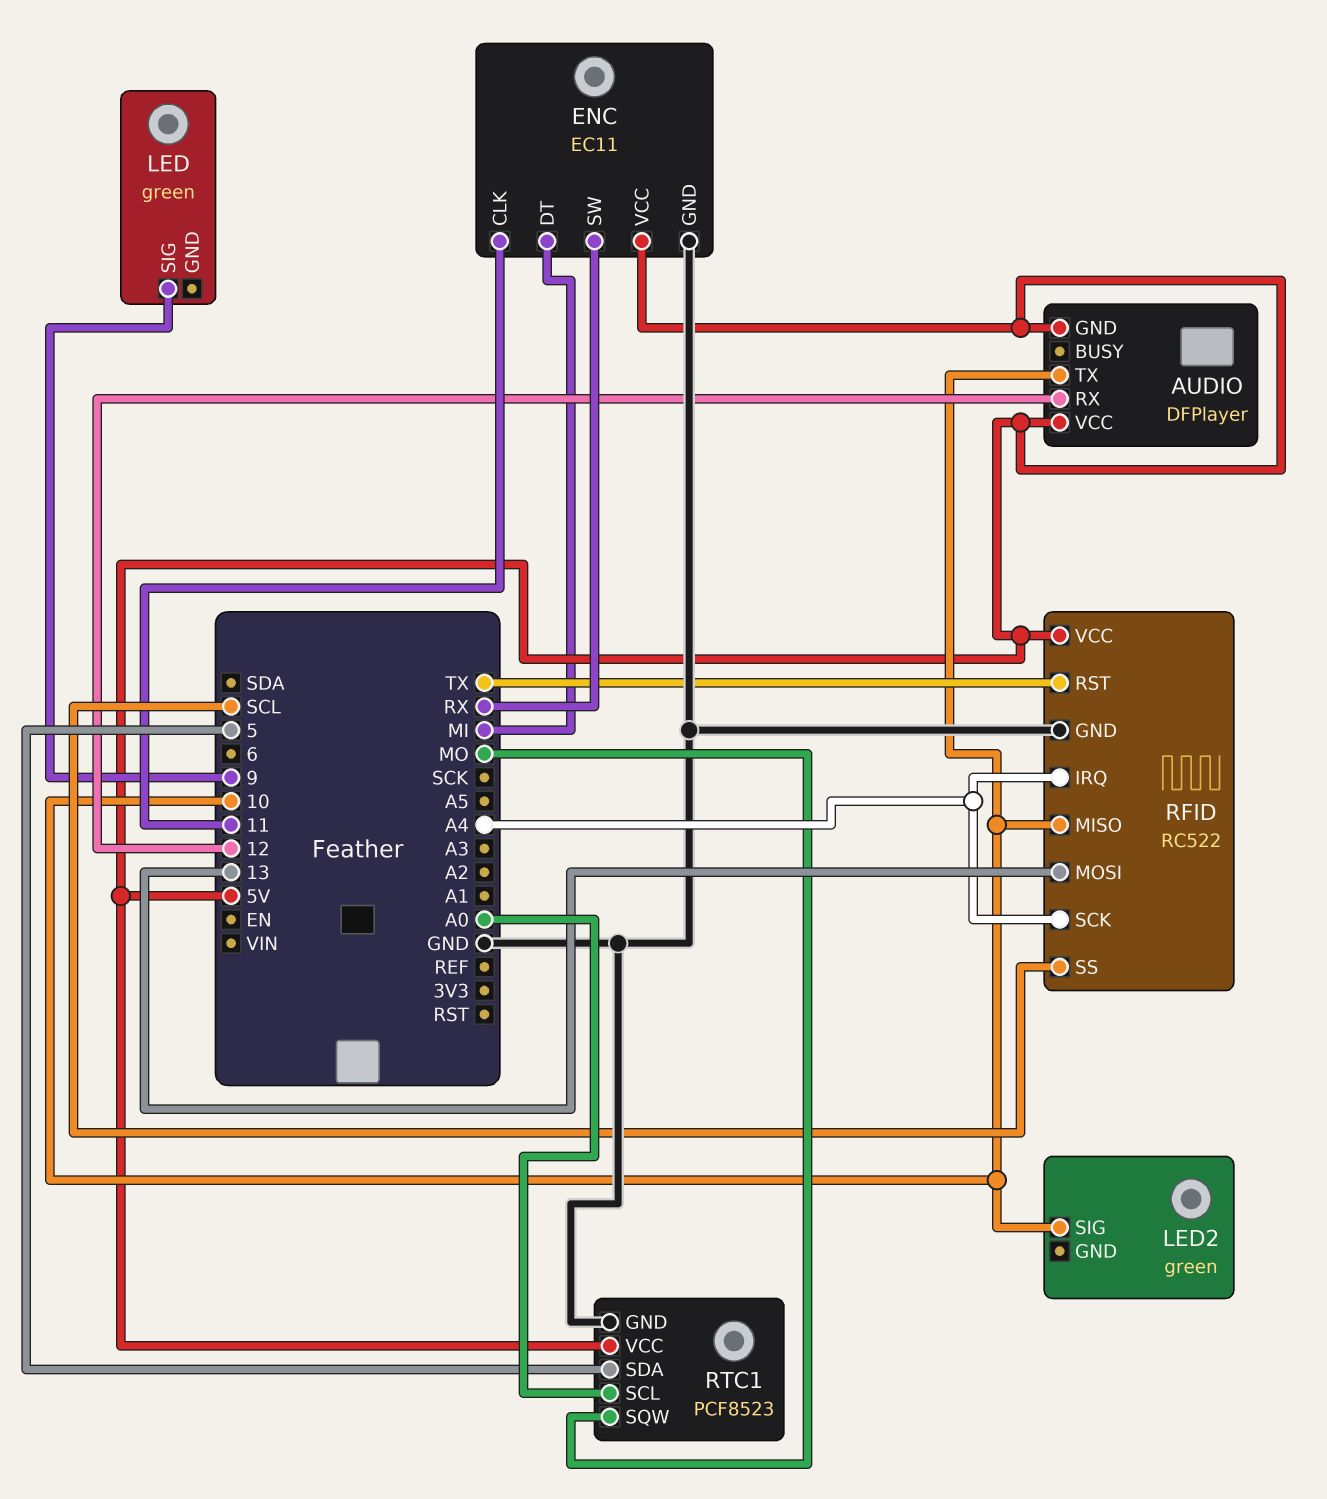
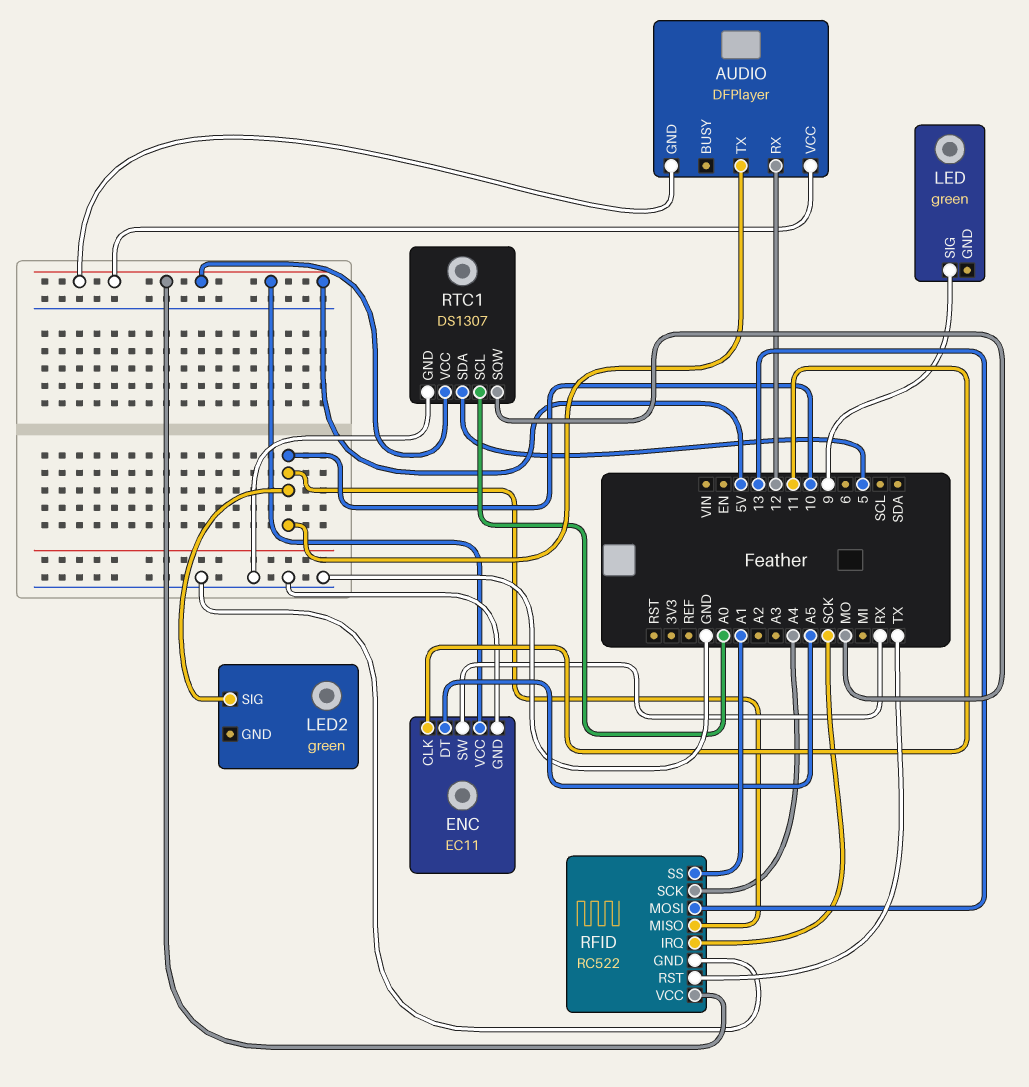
ENC pin DT: MI -> A5
RFID pin IRQ: A4 -> SCK
RFID pin SS: SCL -> A1
RTC1: PCF8523 -> DS1307

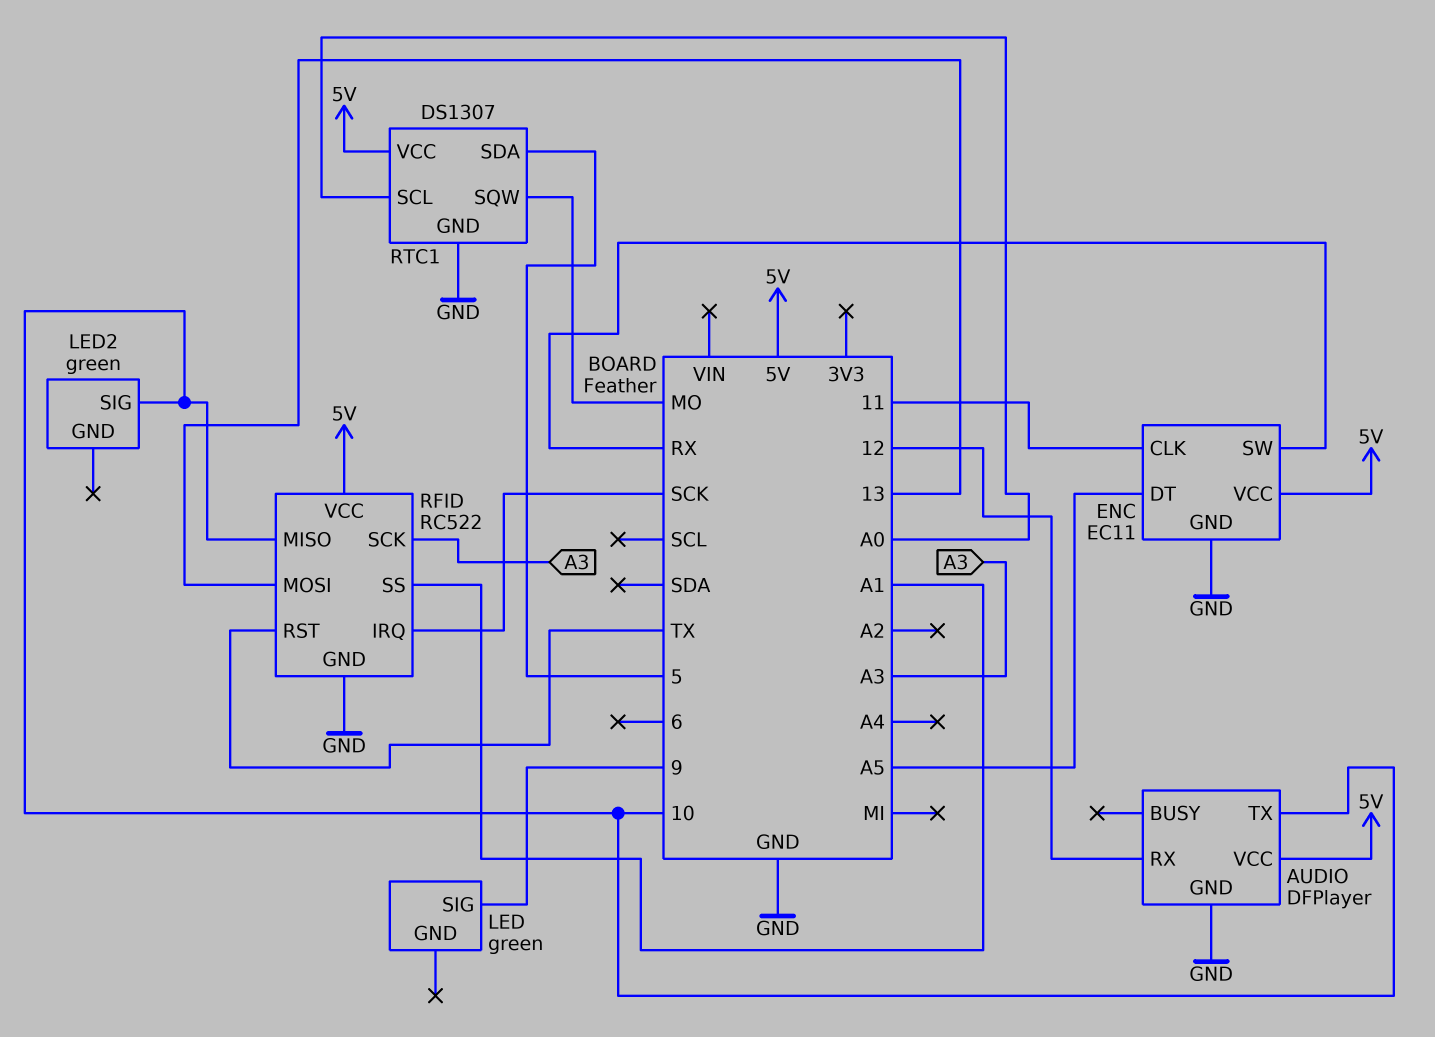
AUDIO pin GND: 5V -> GND
RFID pin SCK: A4 -> A3

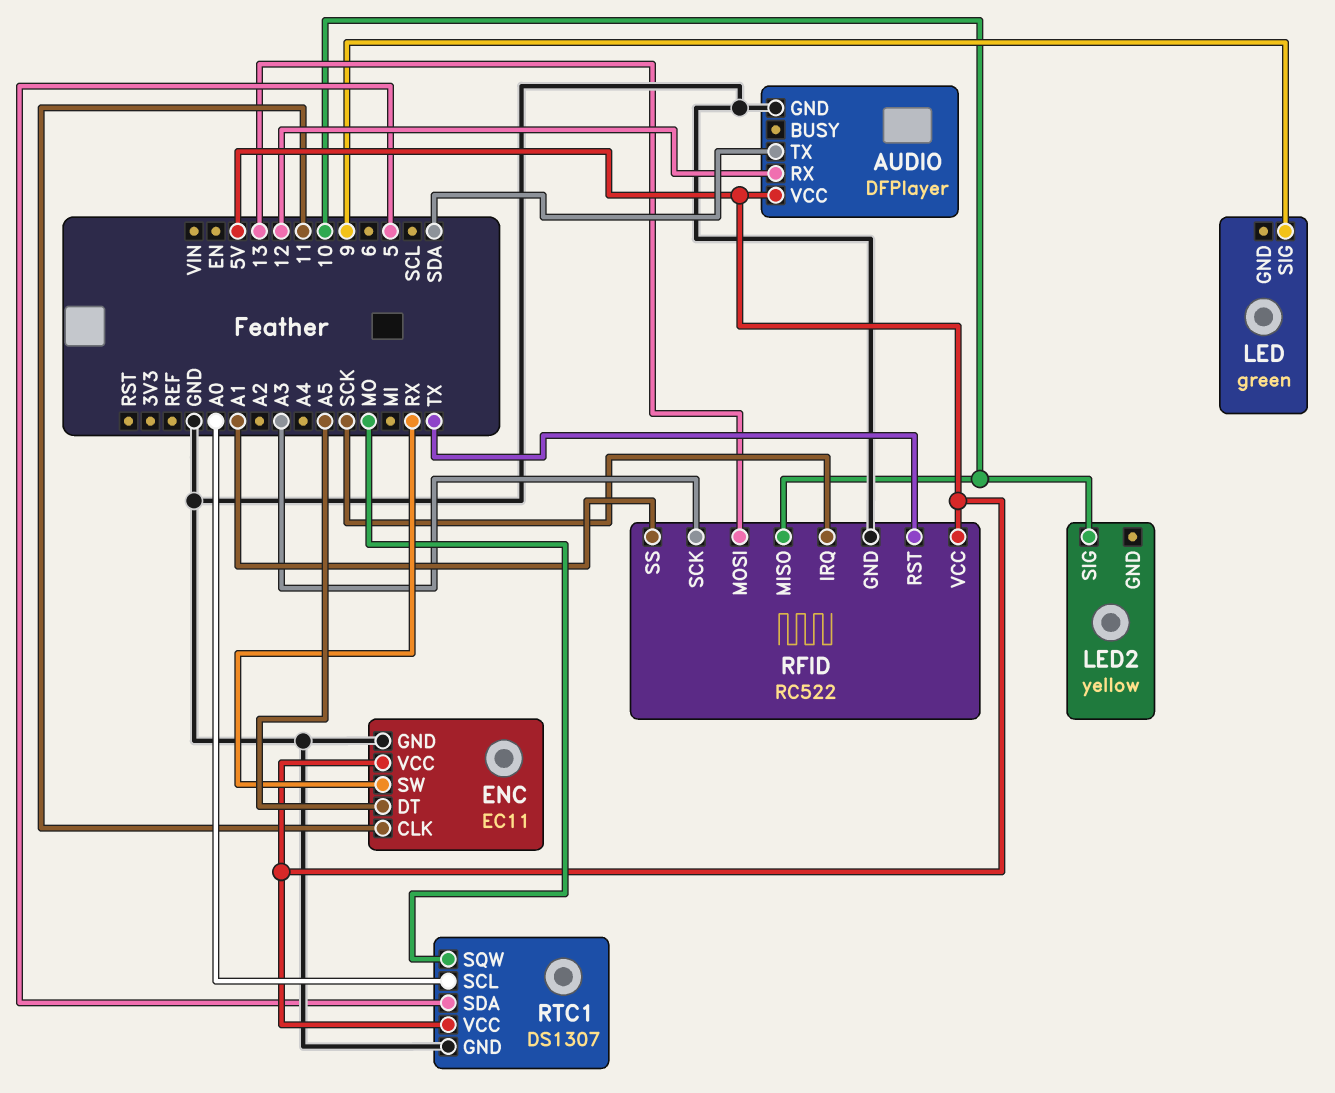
AUDIO pin TX: 10 -> SDA
LED2: green -> yellow

